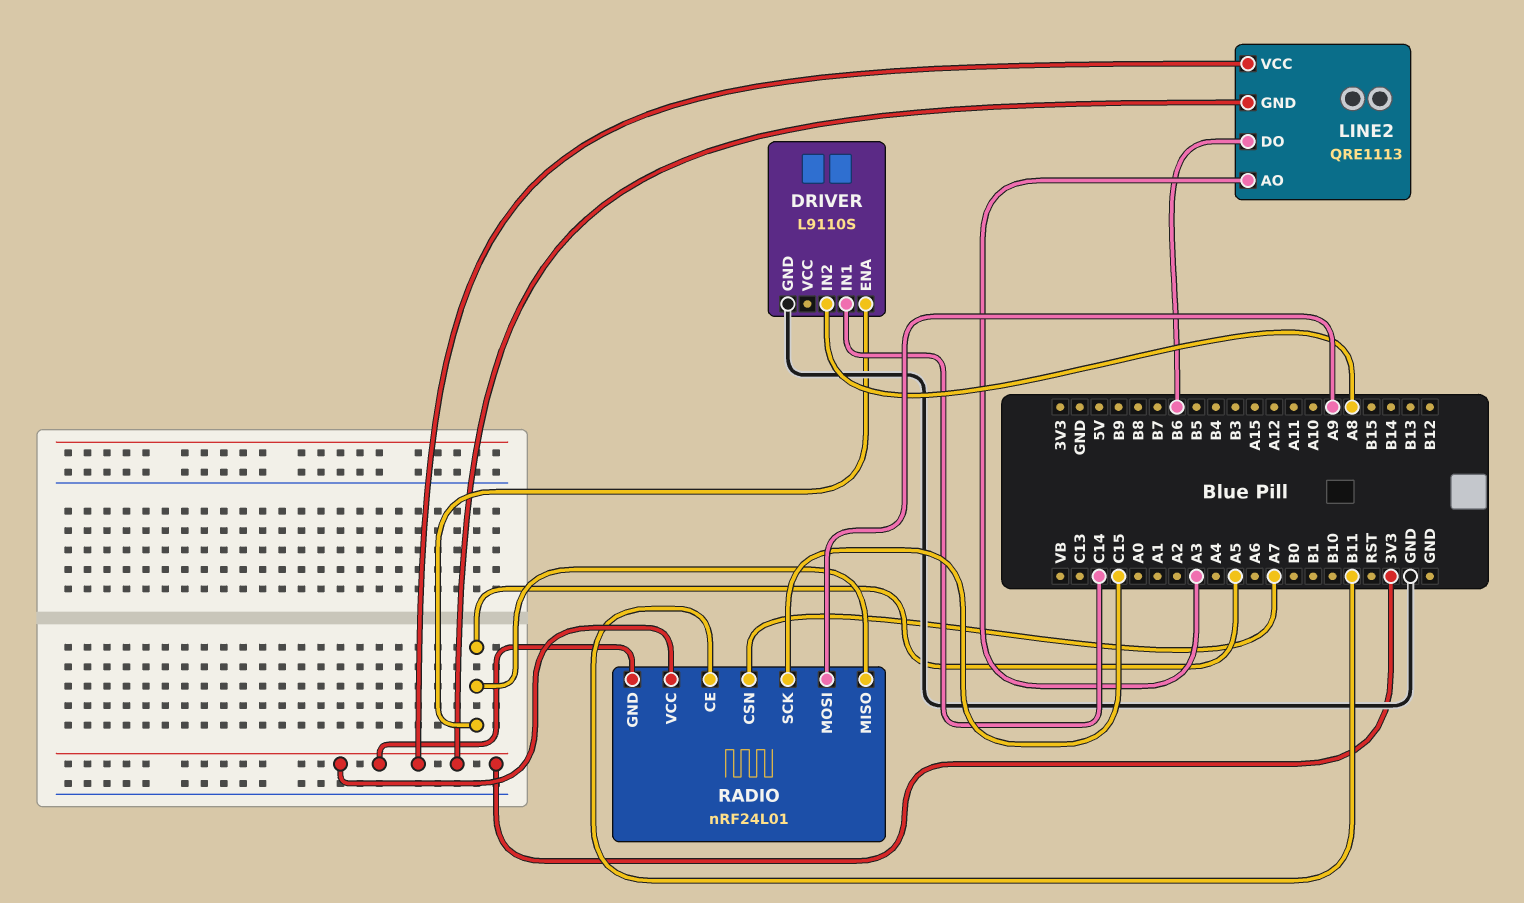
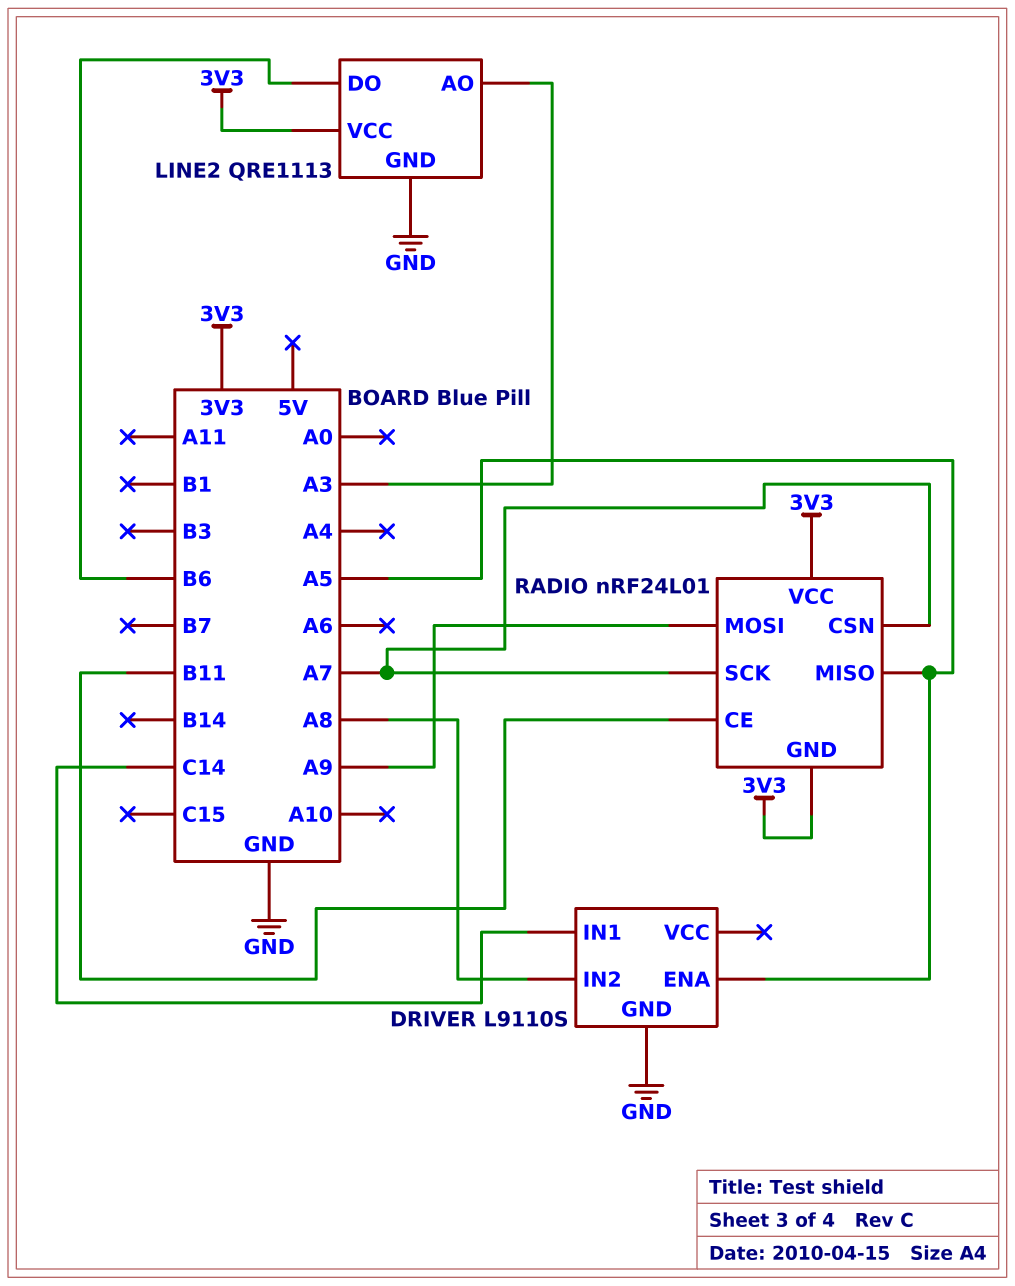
LINE2 pin GND: 3V3 -> GND
RADIO pin SCK: C15 -> A7

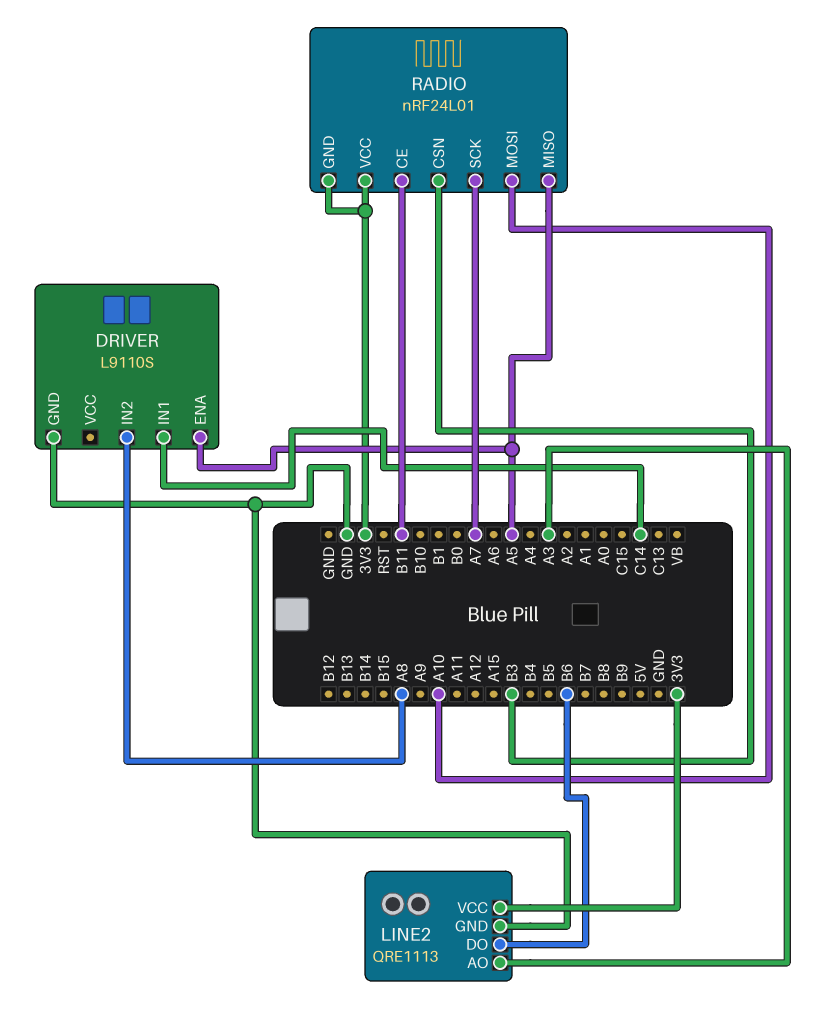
RADIO pin CSN: A7 -> B3
RADIO pin MOSI: A9 -> A10

